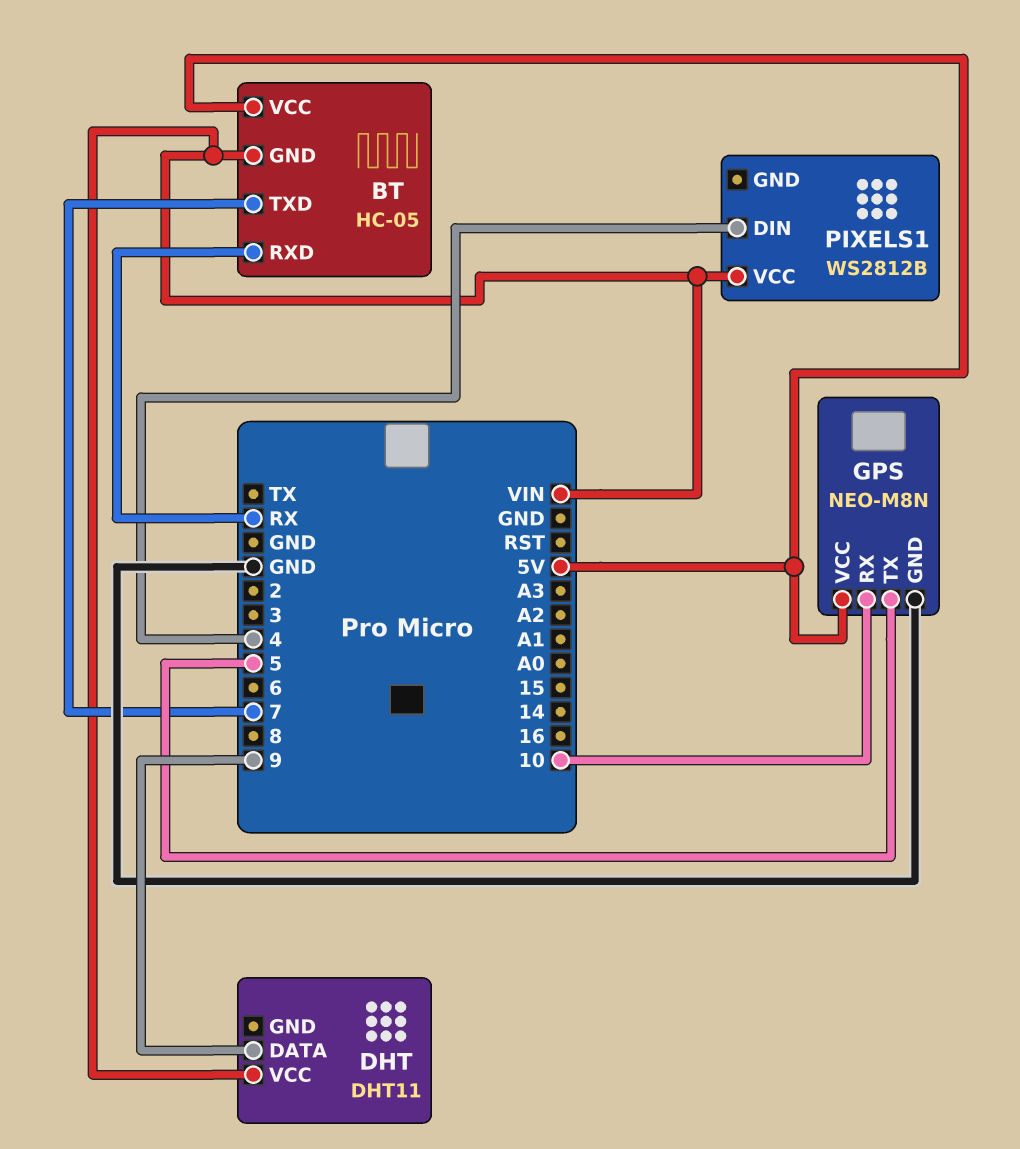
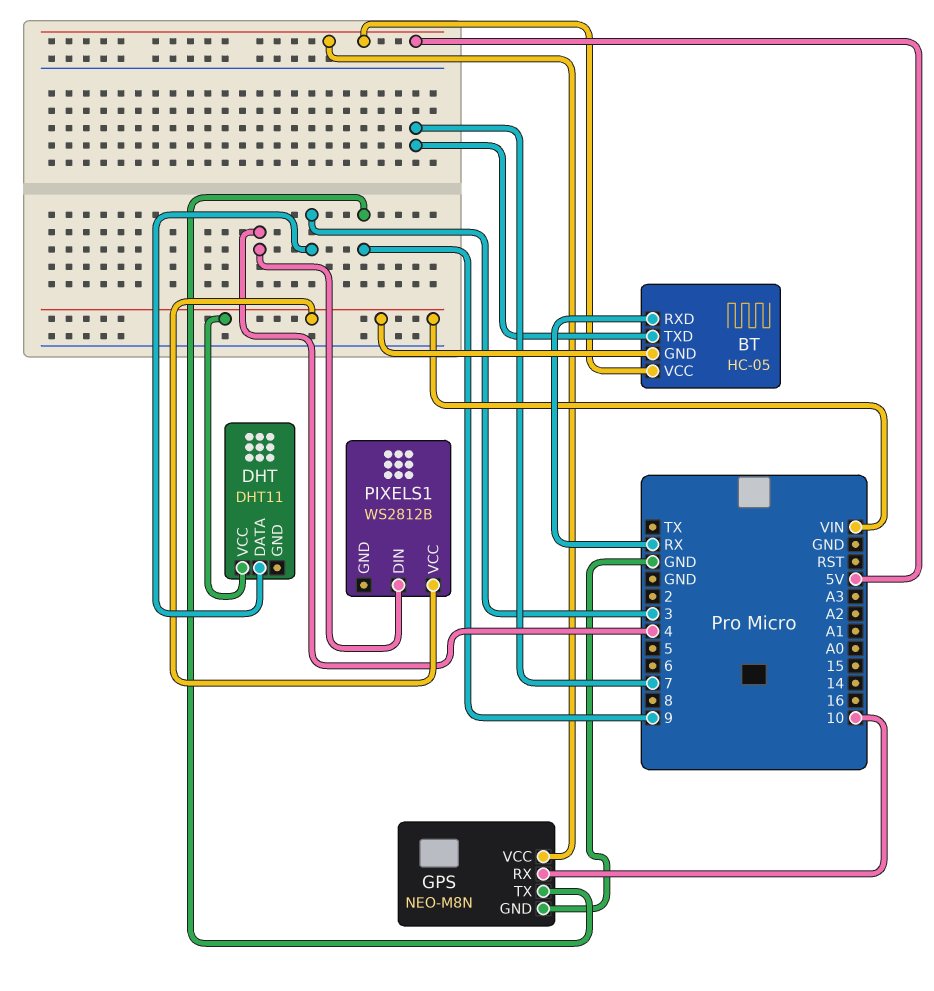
DHT pin DATA: 9 -> 3
GPS pin TX: 5 -> 9

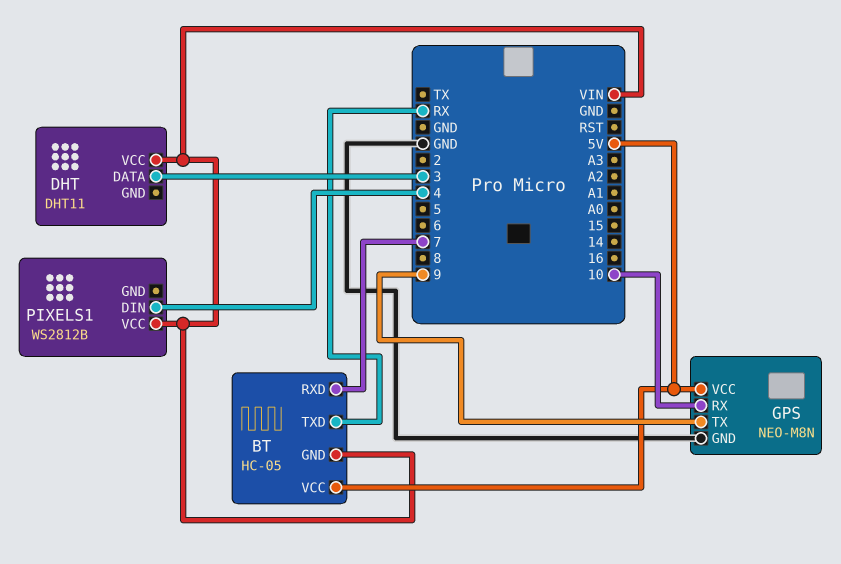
BT pin RXD: RX -> 7
BT pin TXD: 7 -> RX

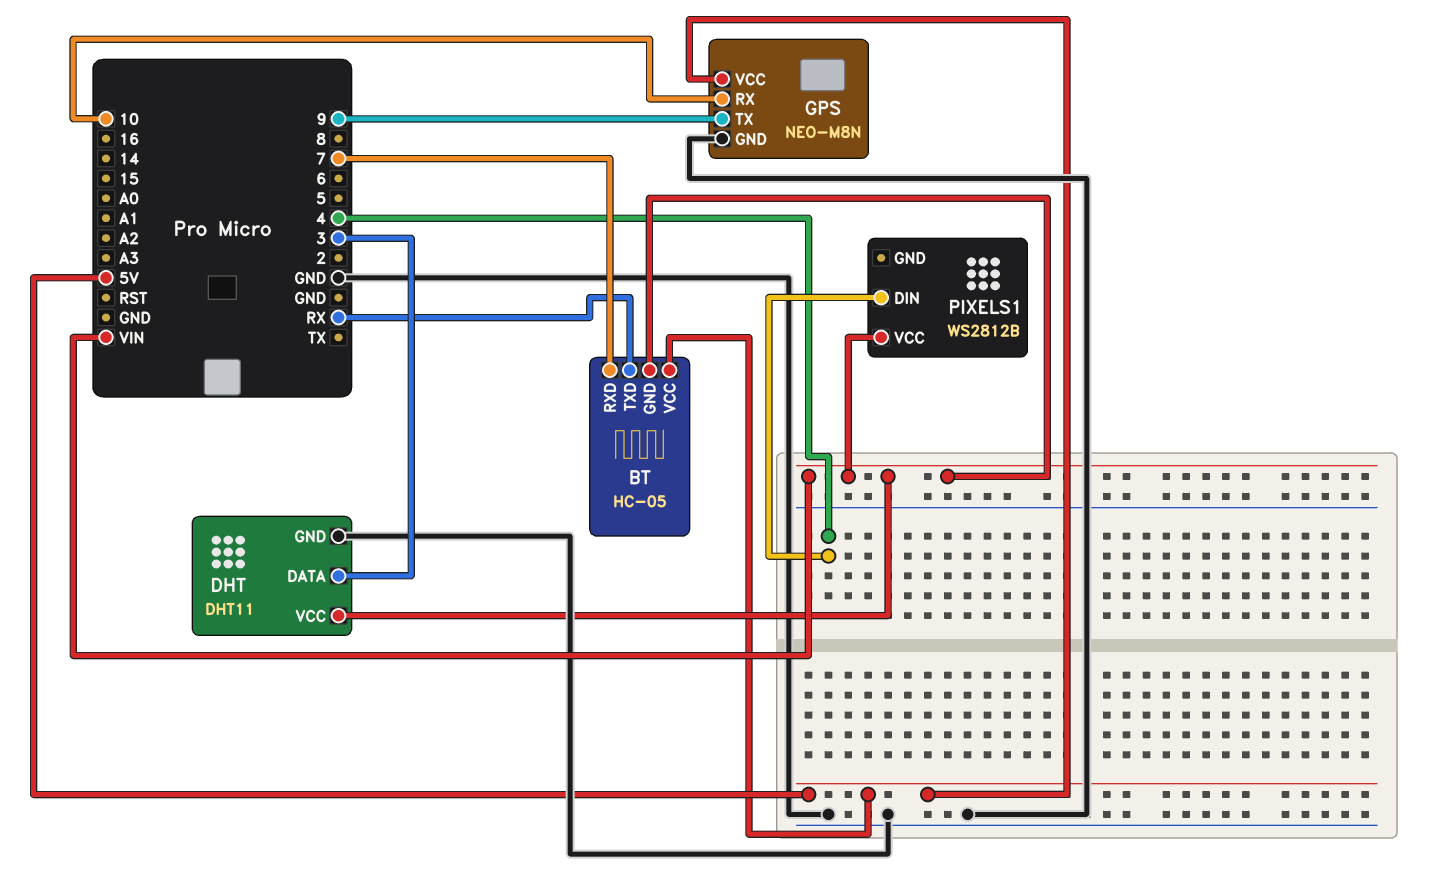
DHT pin GND: none -> GND

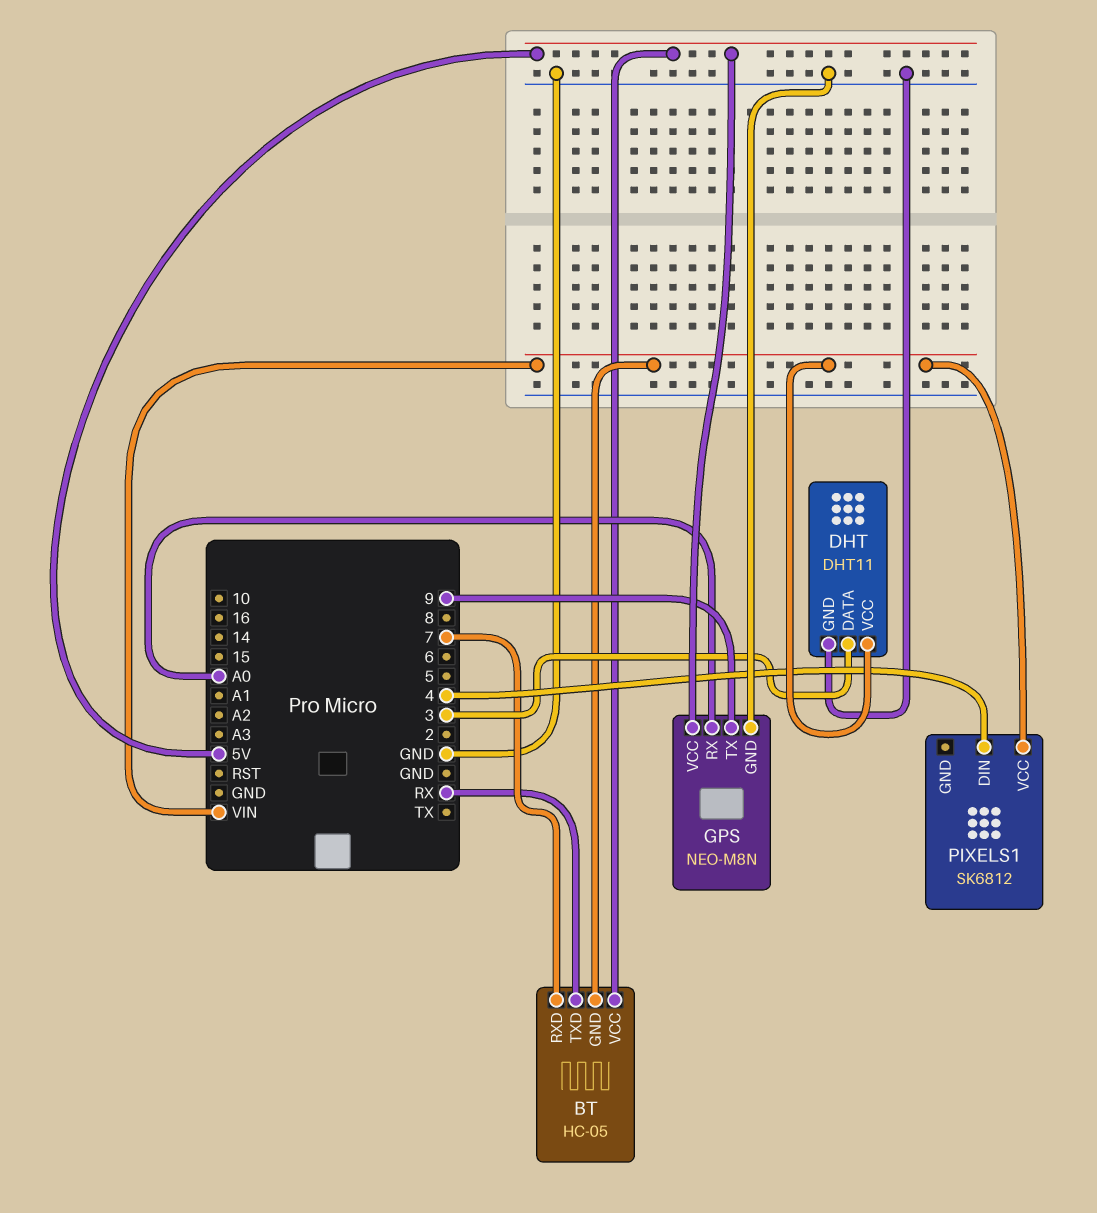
GPS pin RX: 10 -> A0
PIXELS1: WS2812B -> SK6812

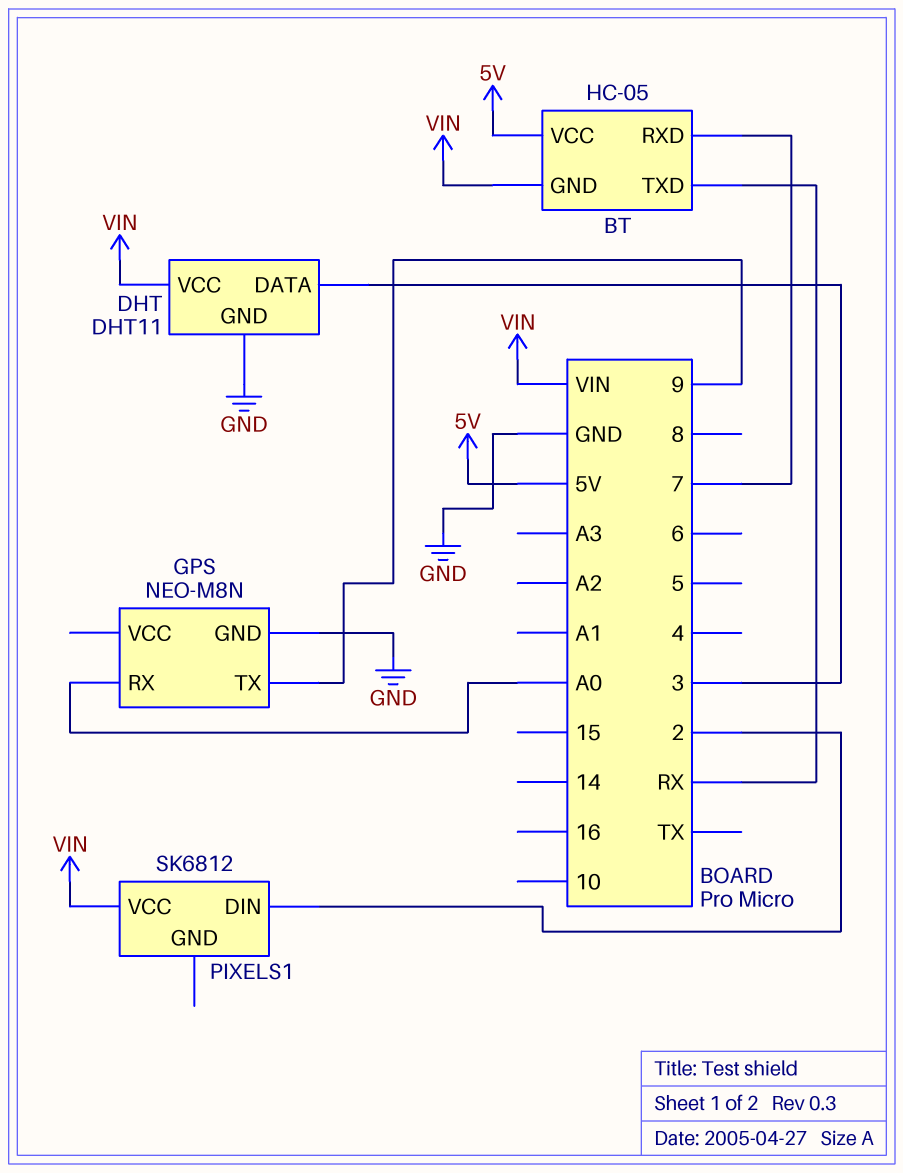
GPS pin VCC: 5V -> none
PIXELS1 pin DIN: 4 -> 2

